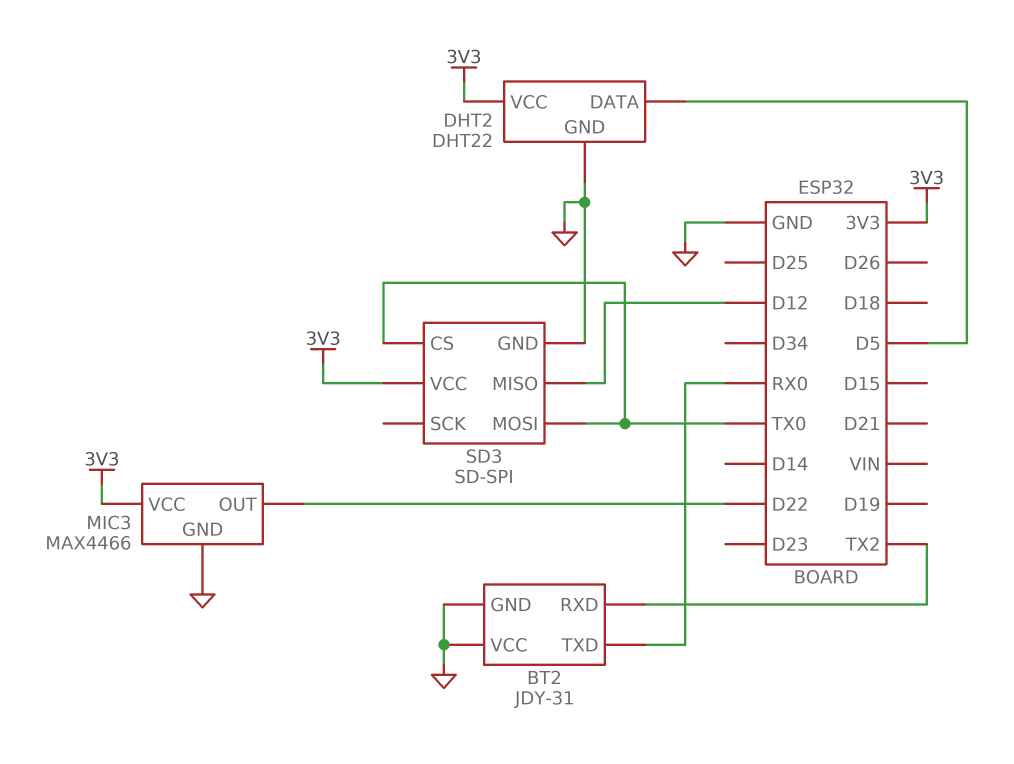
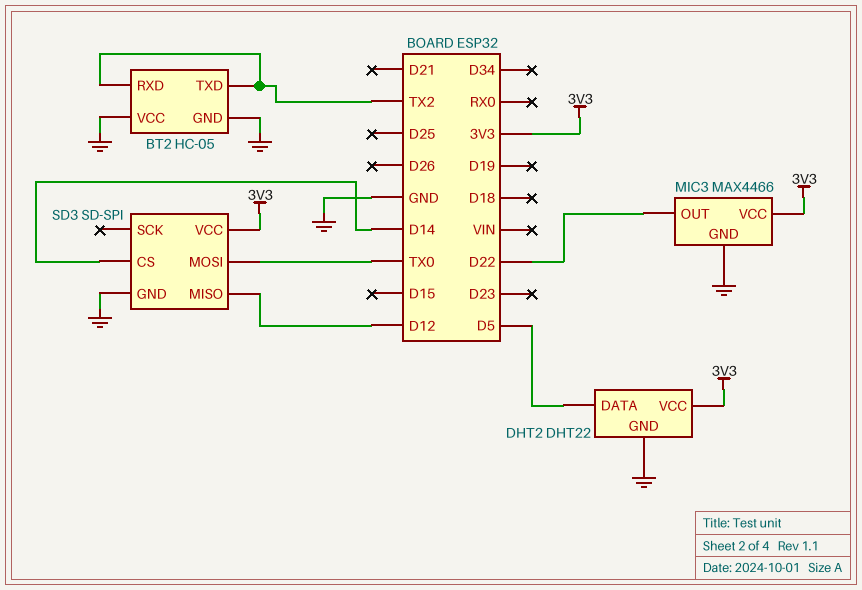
BT2: JDY-31 -> HC-05
BT2 pin TXD: RX0 -> TX2
SD3 pin CS: TX0 -> D14

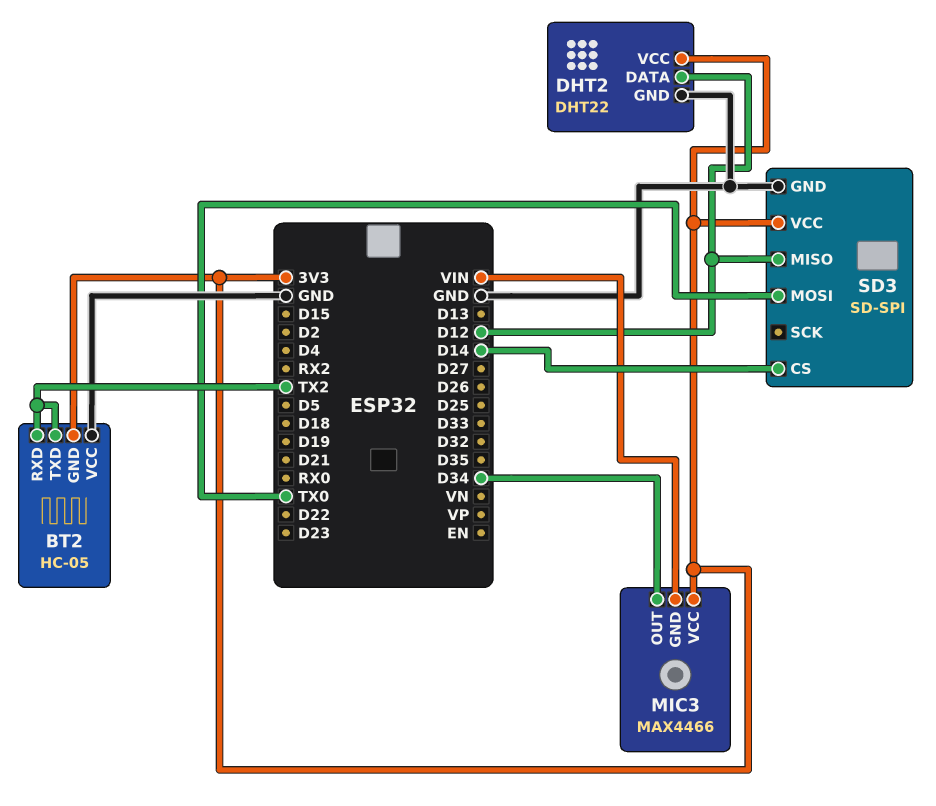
BT2 pin GND: GND -> 3V3
DHT2 pin DATA: D5 -> D12
MIC3 pin GND: GND -> VIN
MIC3 pin OUT: D22 -> D34

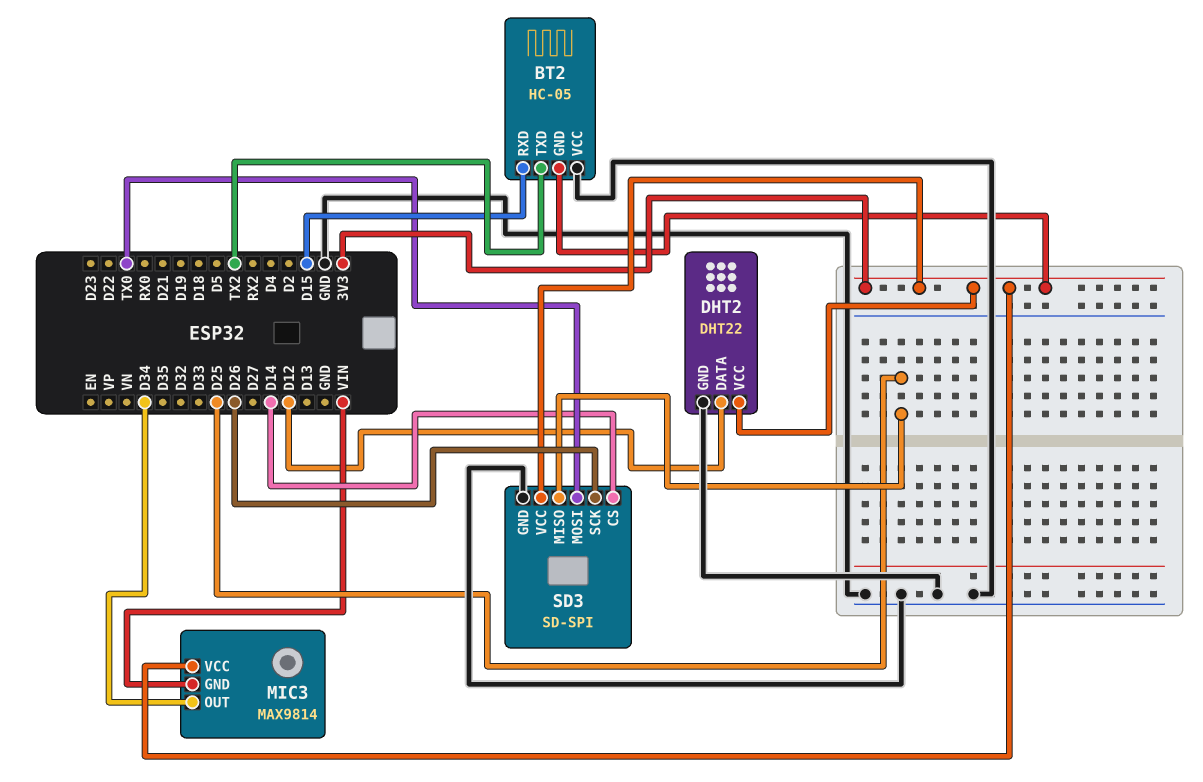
BT2 pin RXD: TX2 -> D15
MIC3: MAX4466 -> MAX9814
SD3 pin MISO: D12 -> D25
SD3 pin SCK: none -> D26

